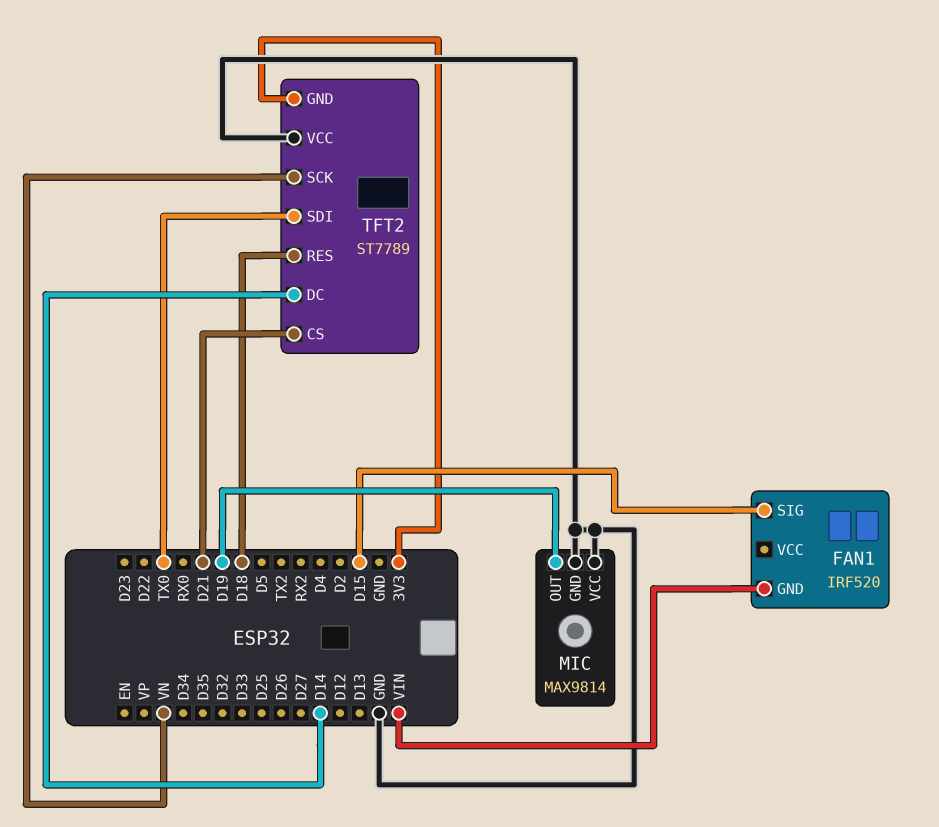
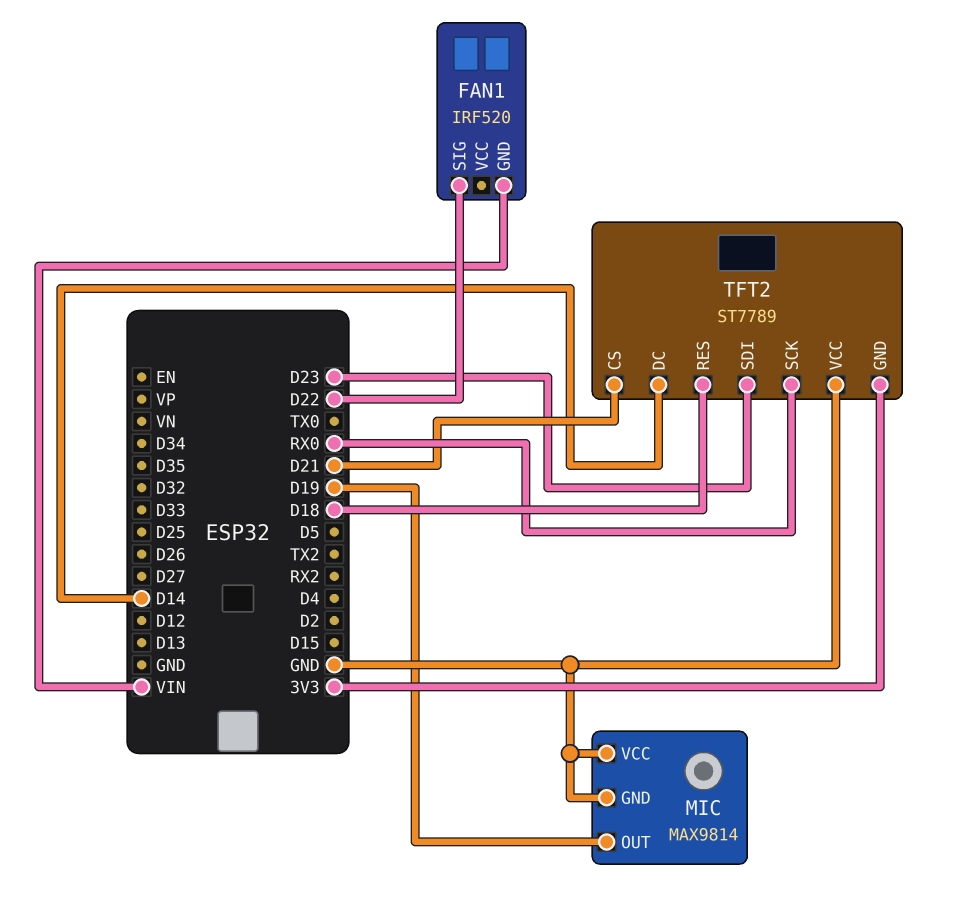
FAN1 pin SIG: D15 -> D22
TFT2 pin SCK: VN -> RX0
TFT2 pin SDI: TX0 -> D23

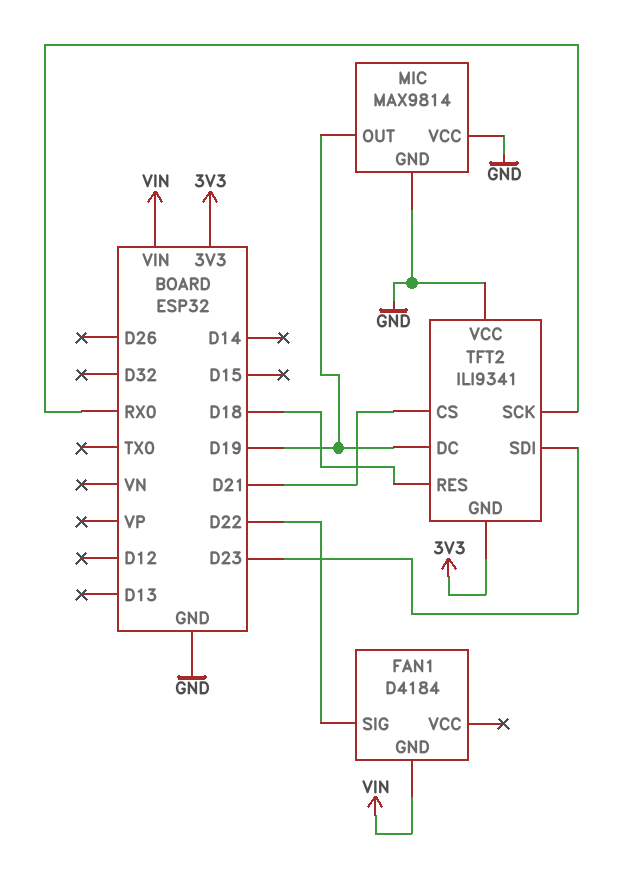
FAN1: IRF520 -> D4184
TFT2: ST7789 -> ILI9341
TFT2 pin DC: D14 -> D19

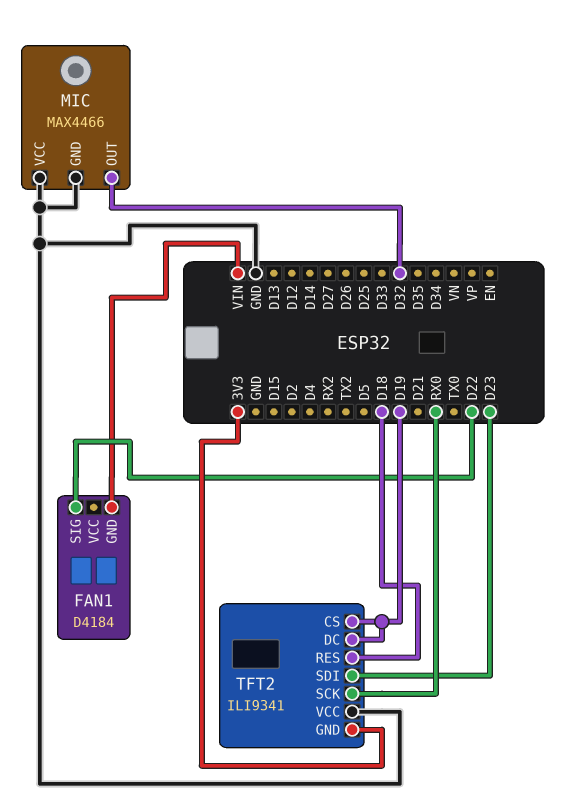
MIC: MAX9814 -> MAX4466
MIC pin OUT: D19 -> D32
TFT2 pin CS: D21 -> D19

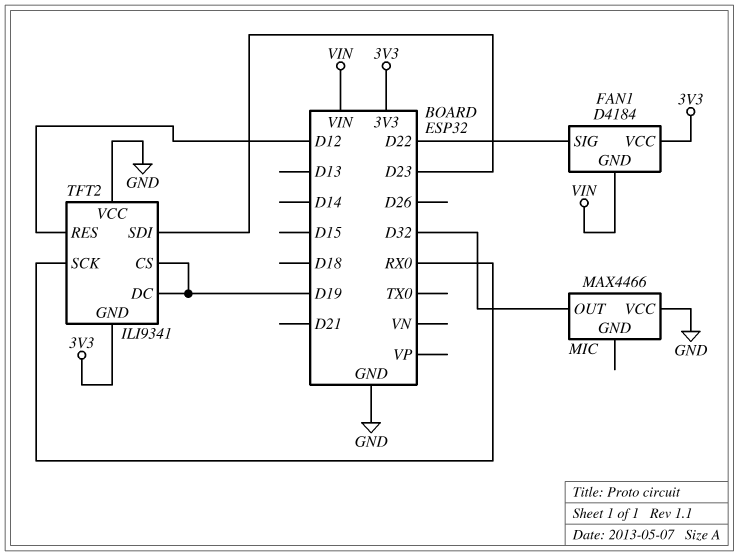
FAN1 pin VCC: none -> 3V3
MIC pin GND: GND -> none
TFT2 pin RES: D18 -> D12

